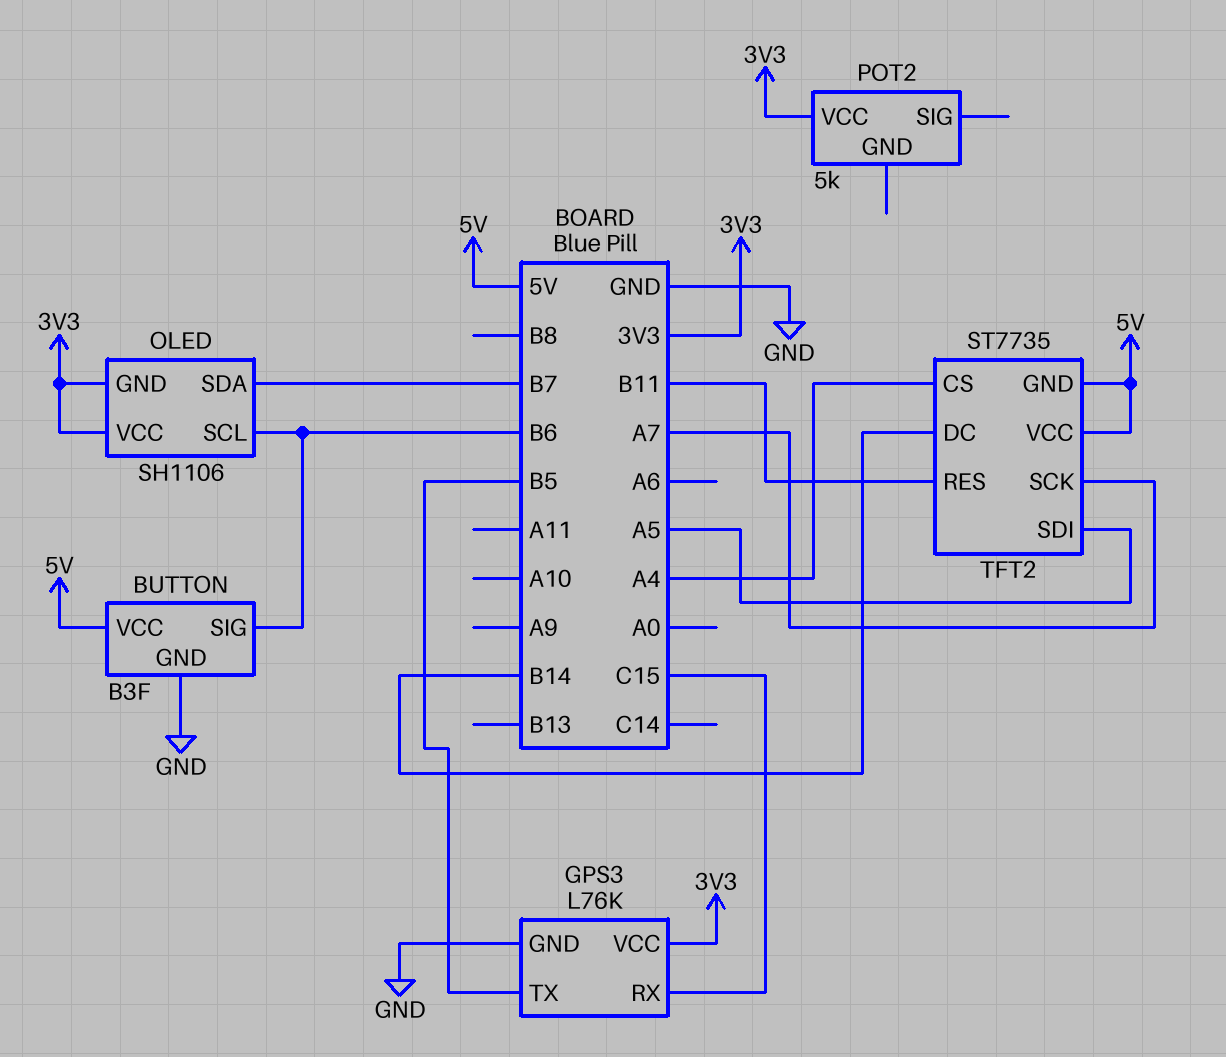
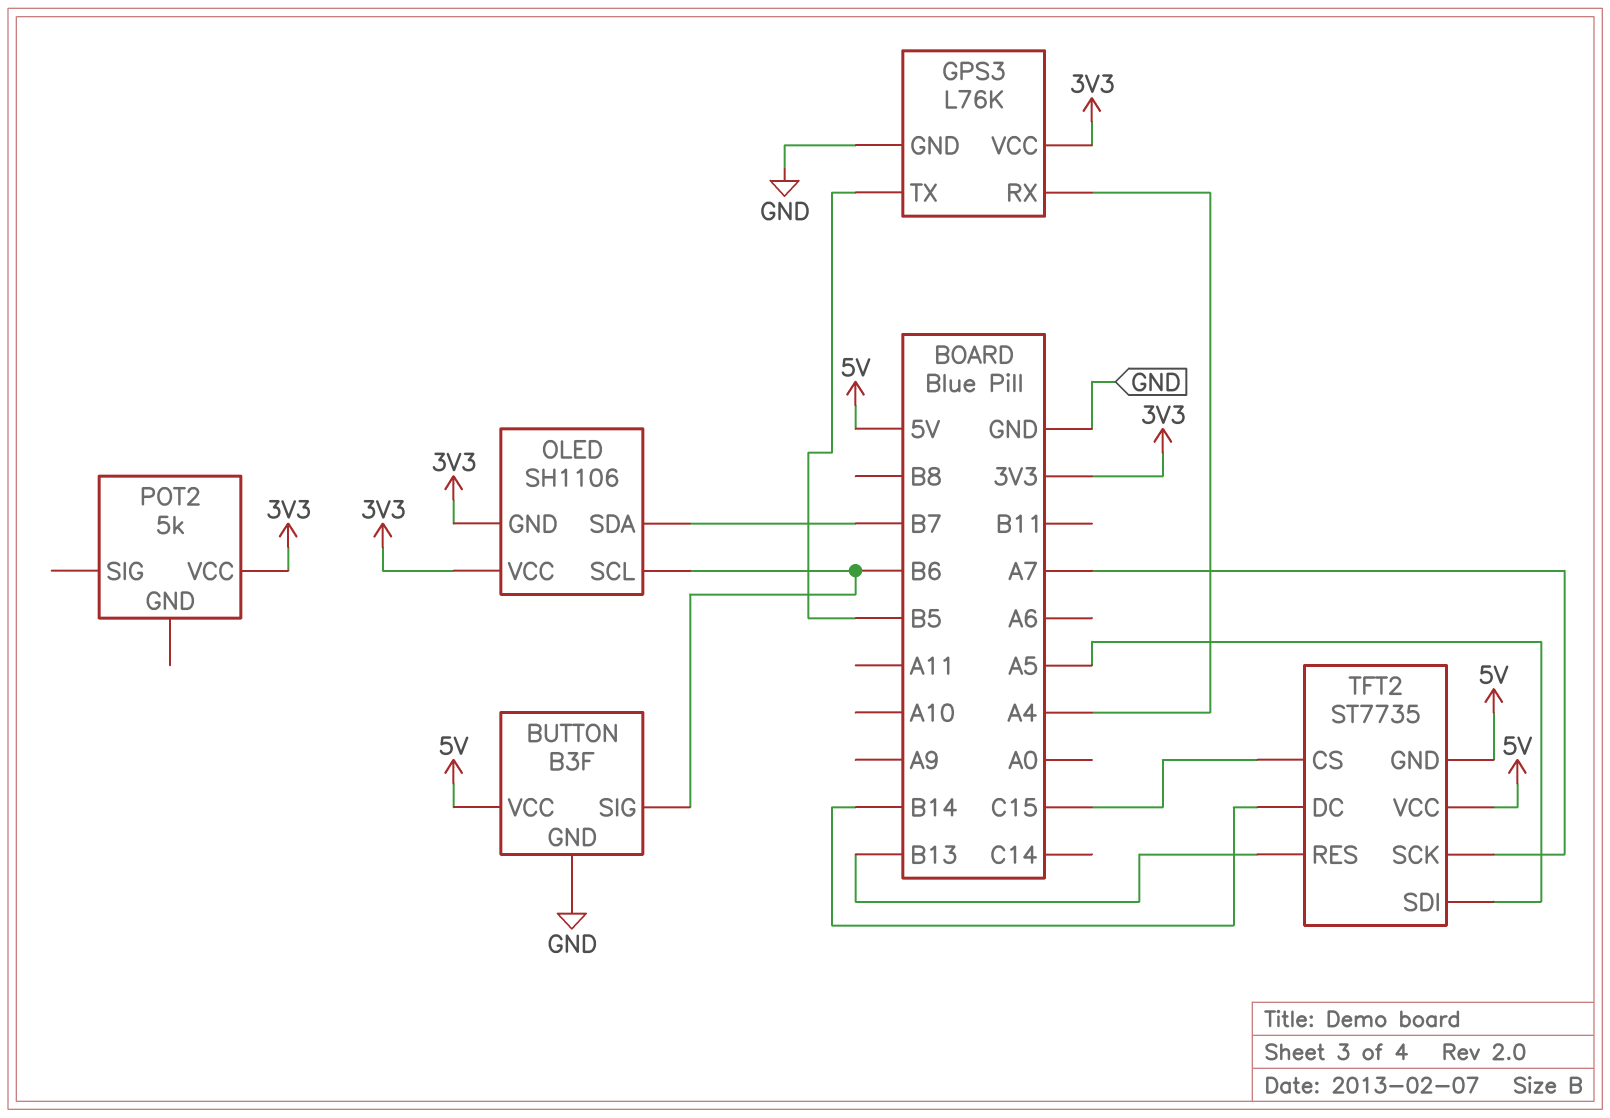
GPS3 pin RX: C15 -> A4
TFT2 pin CS: A4 -> C15
TFT2 pin RES: B11 -> B13

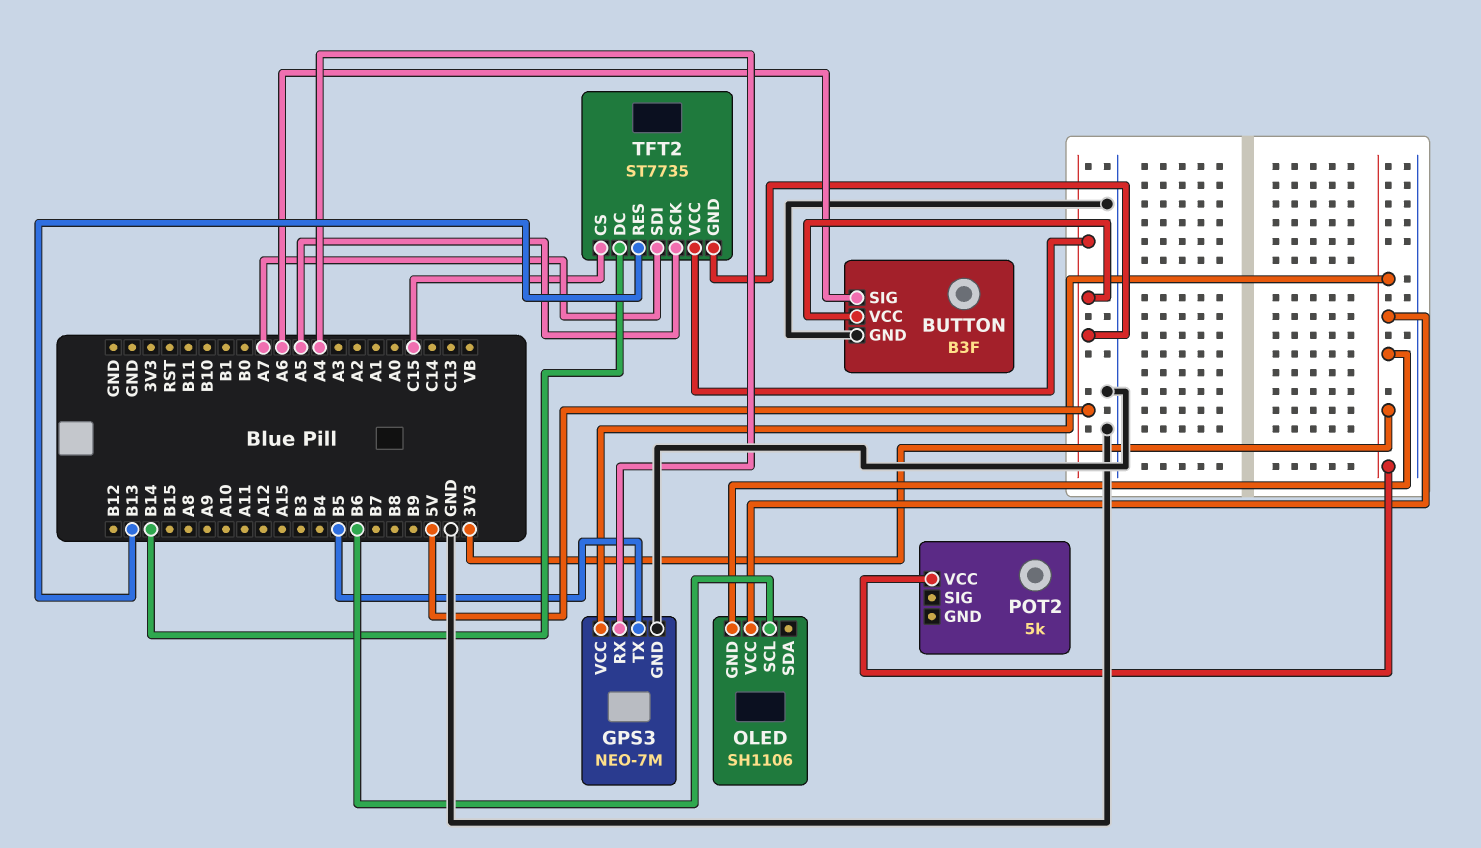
BUTTON pin SIG: B6 -> A6
GPS3: L76K -> NEO-7M
OLED pin SDA: B7 -> none
TFT2 pin SCK: A7 -> A5
TFT2 pin SDI: A5 -> A7

